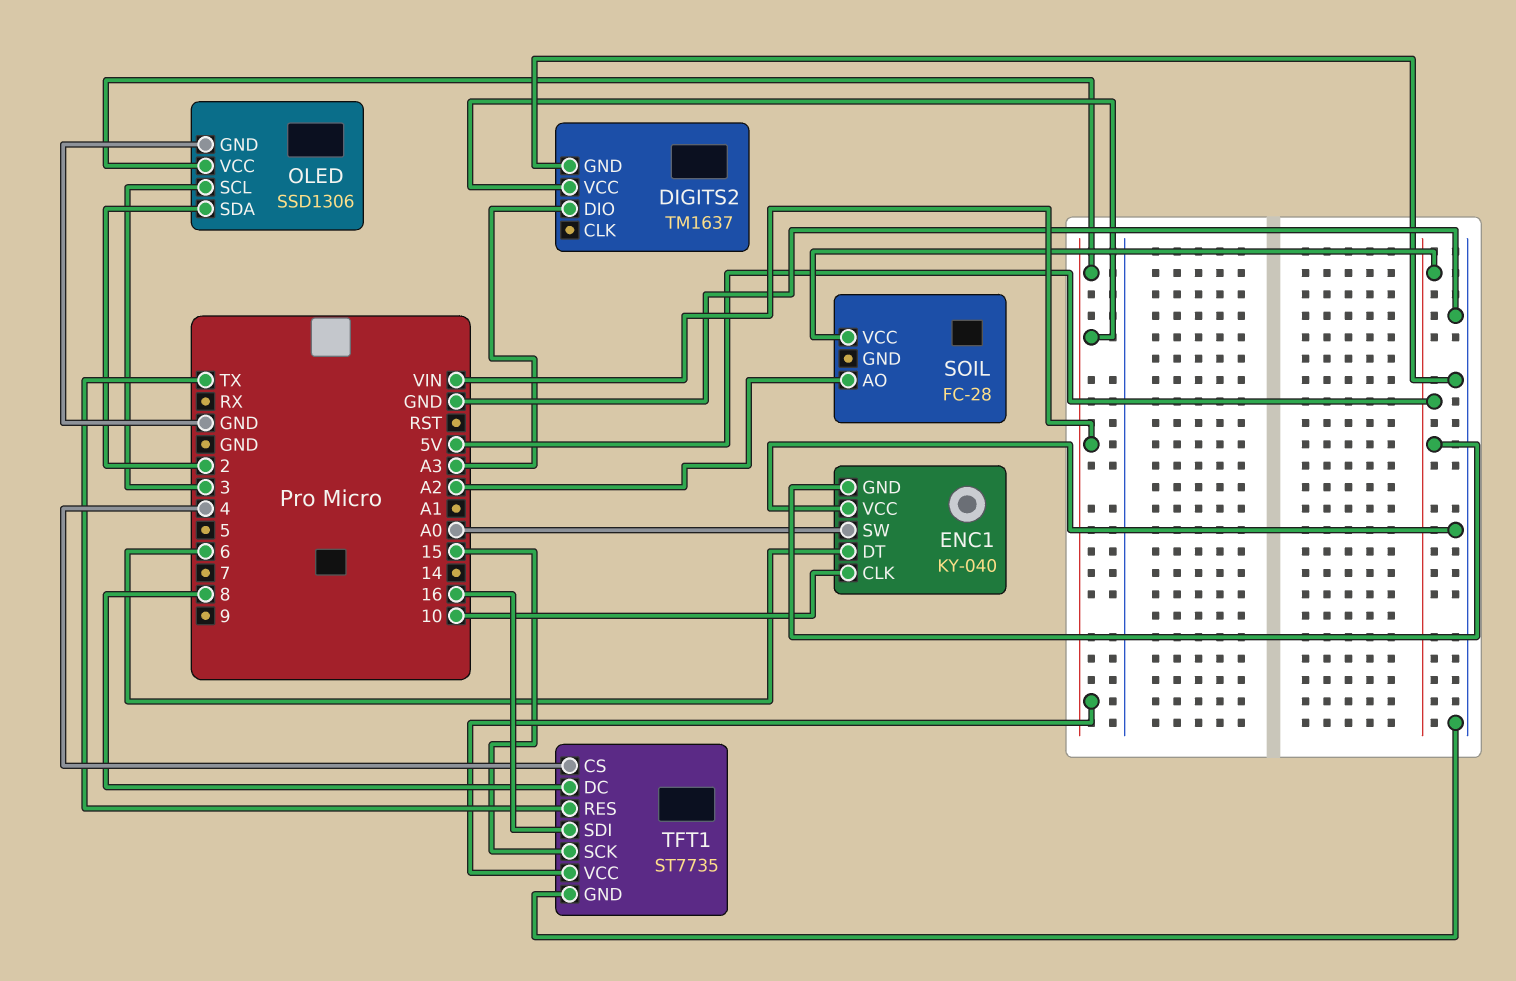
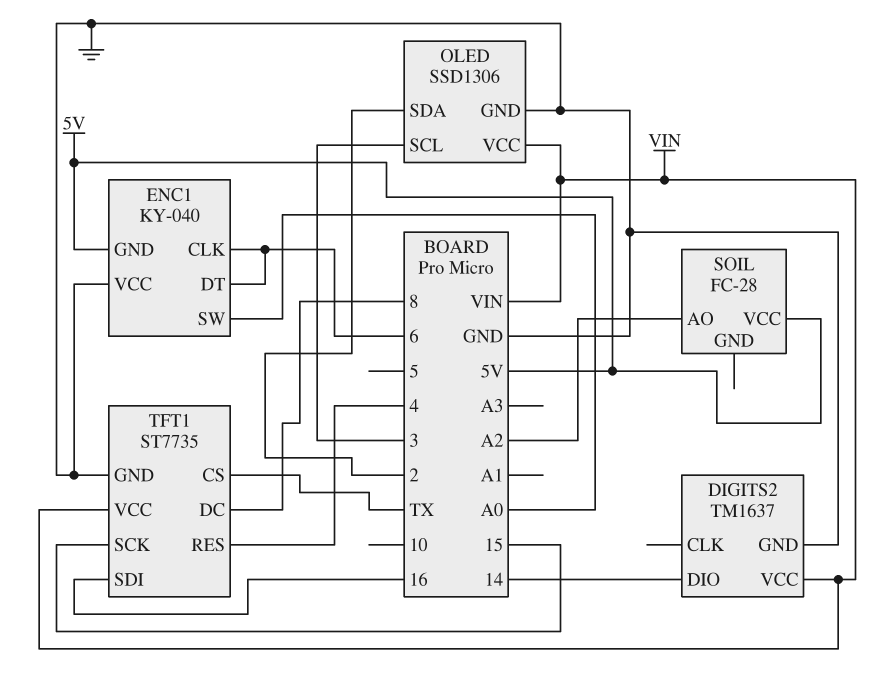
DIGITS2 pin DIO: A3 -> 14
ENC1 pin CLK: 10 -> 6
TFT1 pin CS: 4 -> TX
TFT1 pin RES: TX -> 4

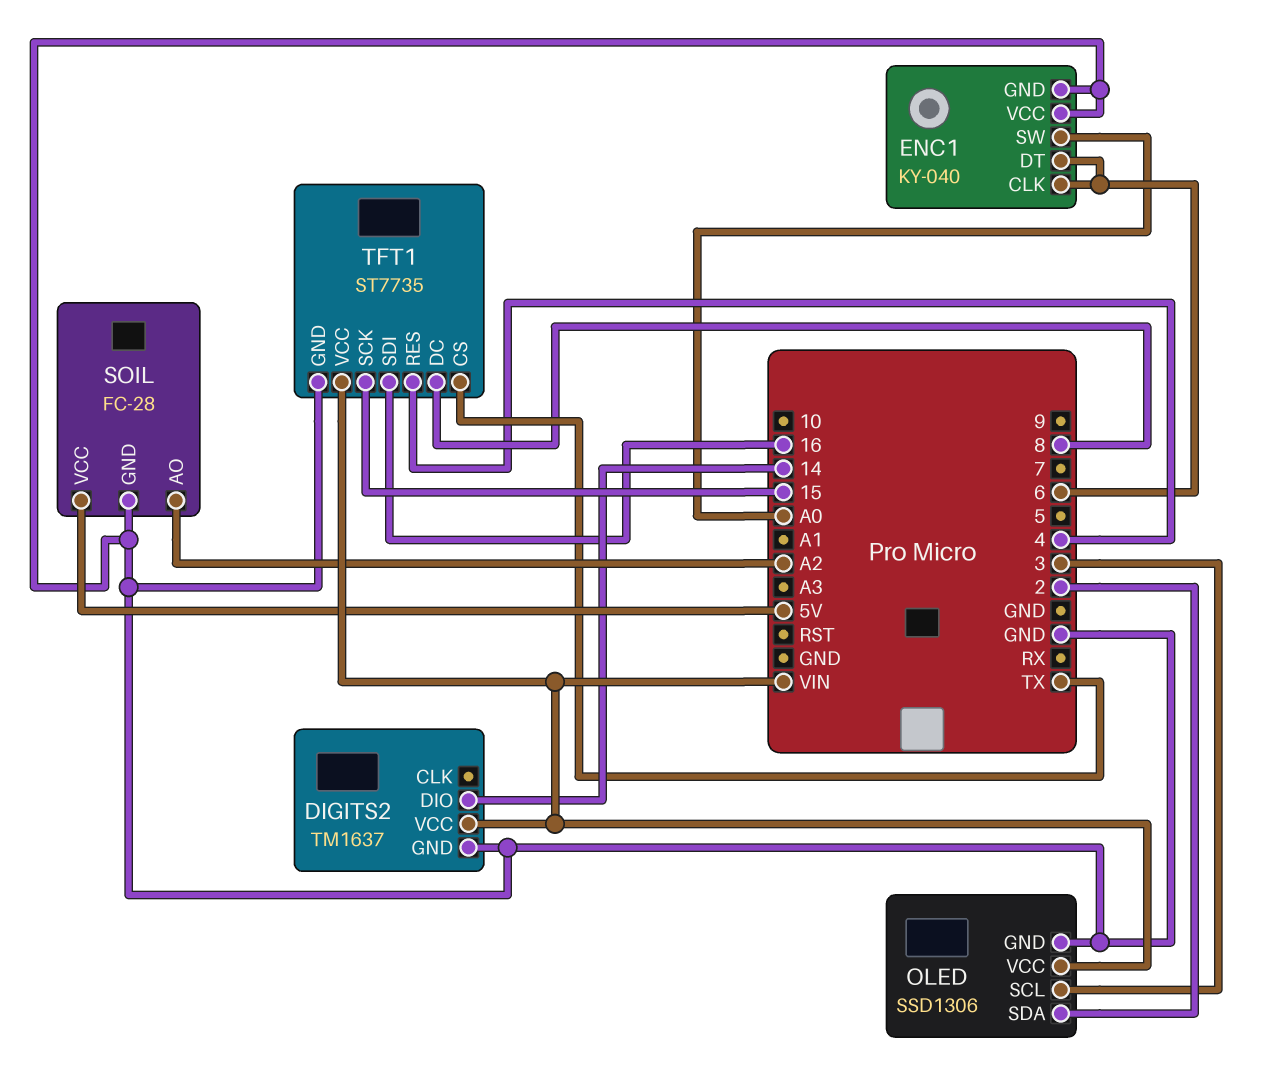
ENC1 pin GND: 5V -> GND
SOIL pin GND: none -> GND

